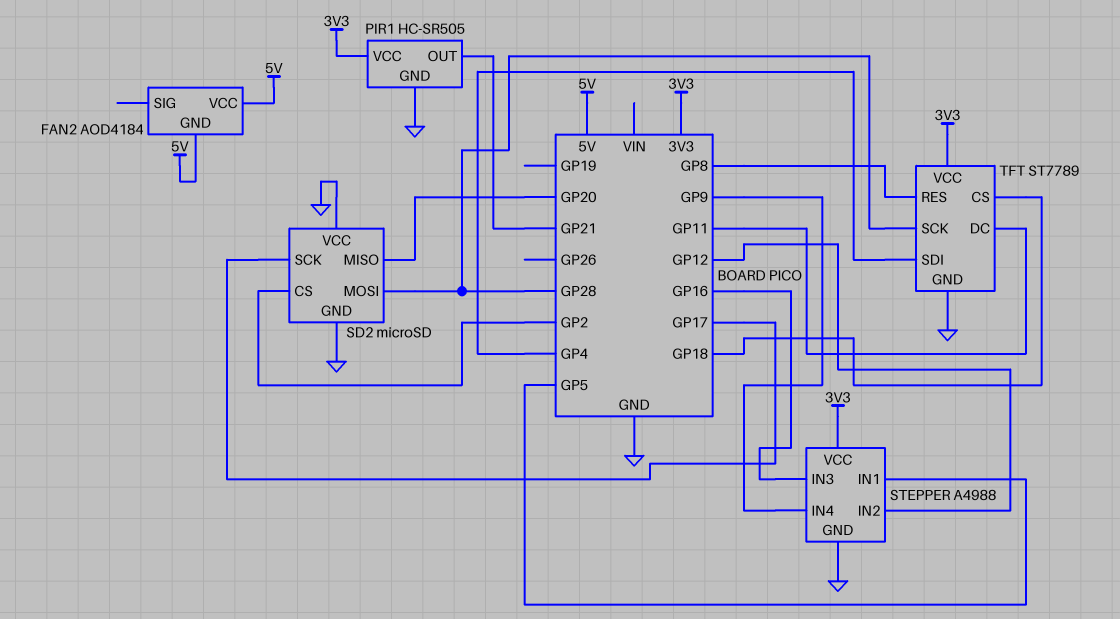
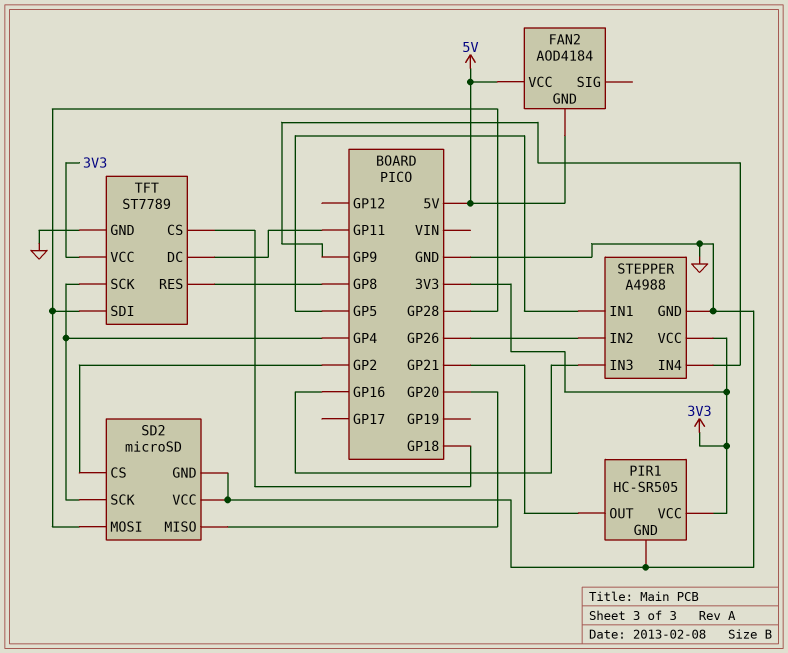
SD2 pin SCK: GP17 -> GP4
STEPPER pin IN2: GP12 -> GP26
TFT pin SCK: GP28 -> GP4
TFT pin SDI: GP4 -> GP28

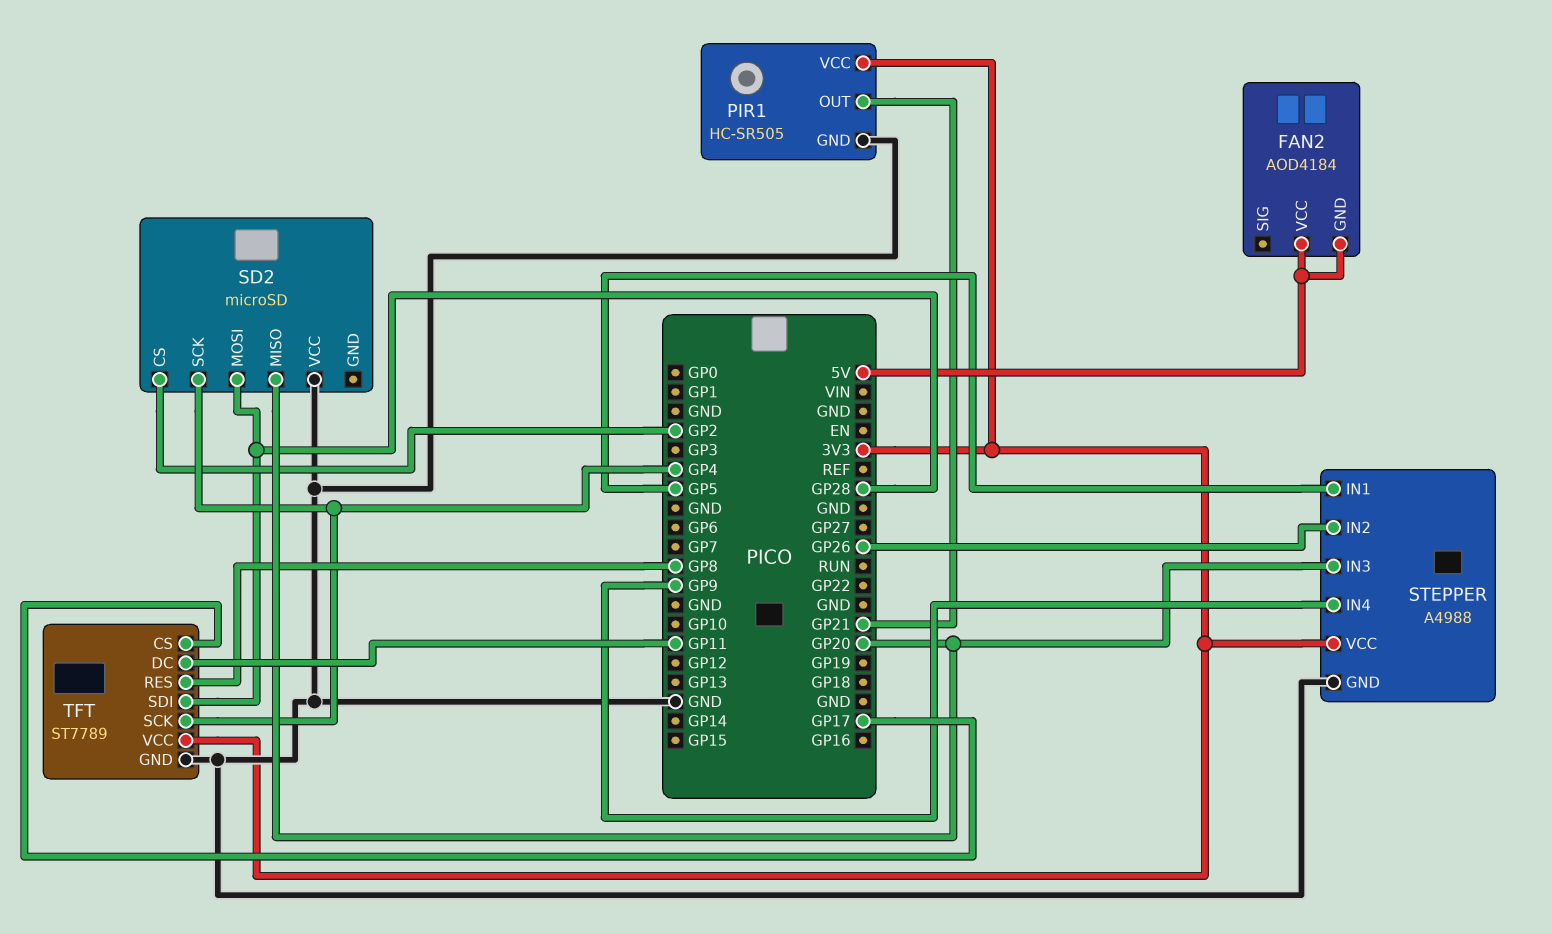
SD2 pin GND: GND -> none
STEPPER pin IN3: GP16 -> GP20
TFT pin CS: GP18 -> GP17

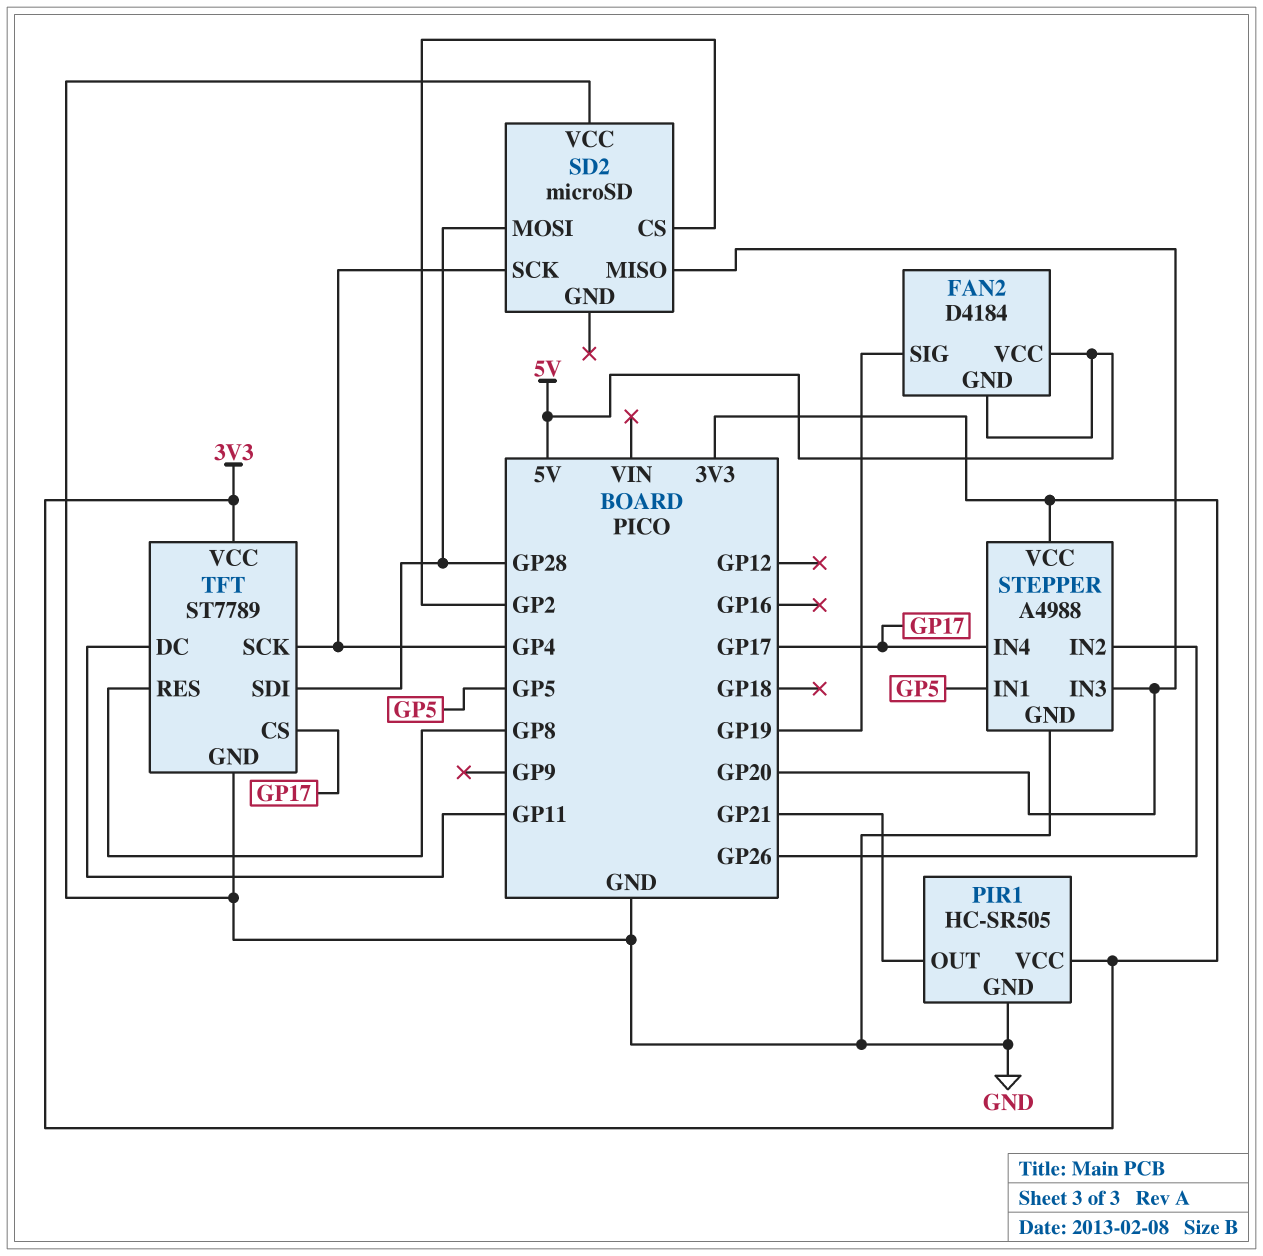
FAN2: AOD4184 -> D4184
FAN2 pin SIG: none -> GP19
STEPPER pin IN4: GP9 -> GP17

